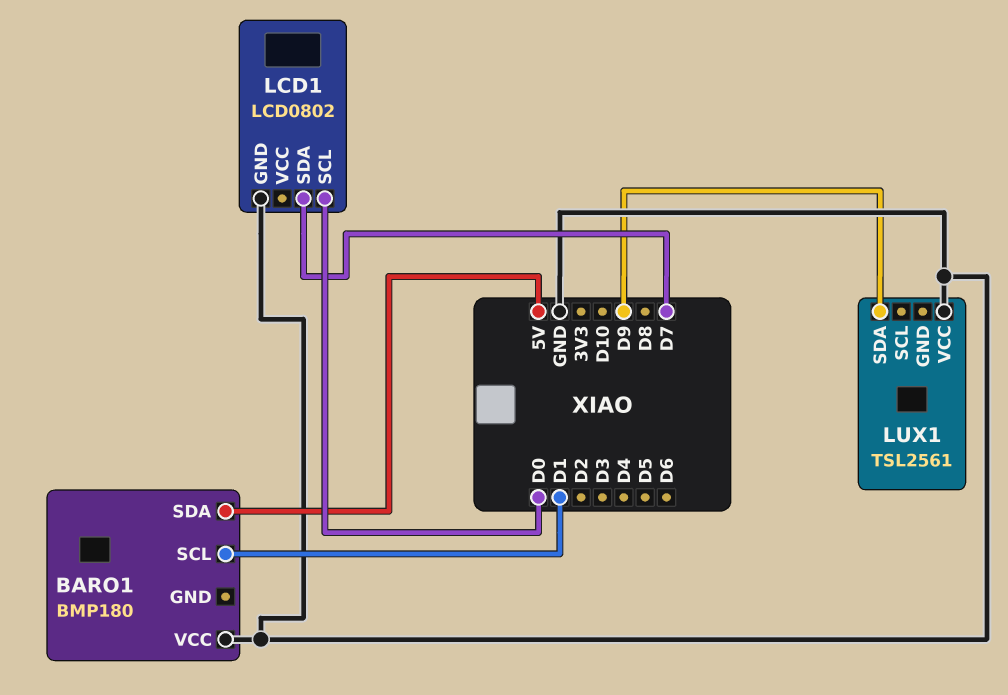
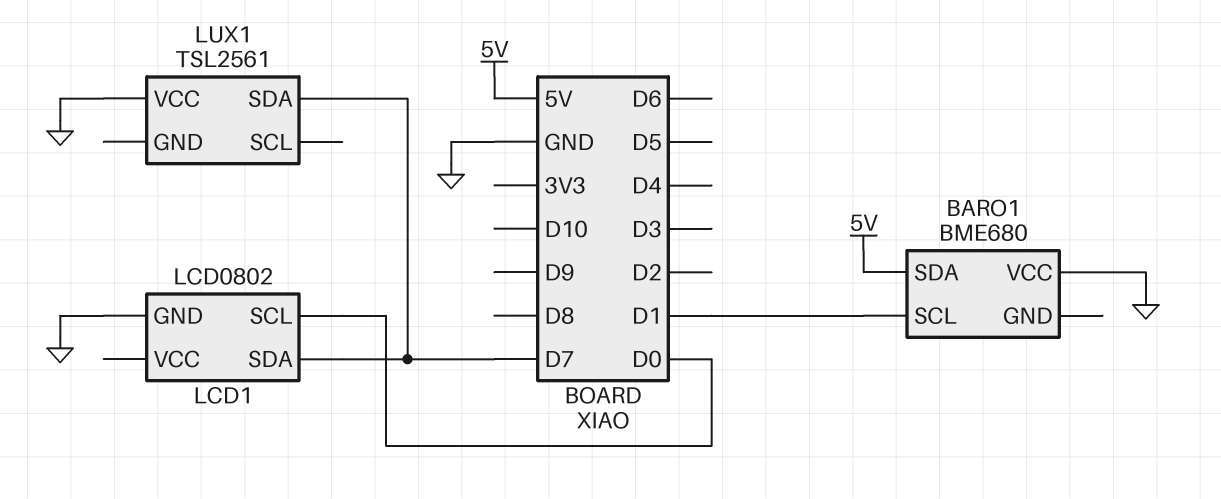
BARO1: BMP180 -> BME680
LUX1 pin SDA: D9 -> D7

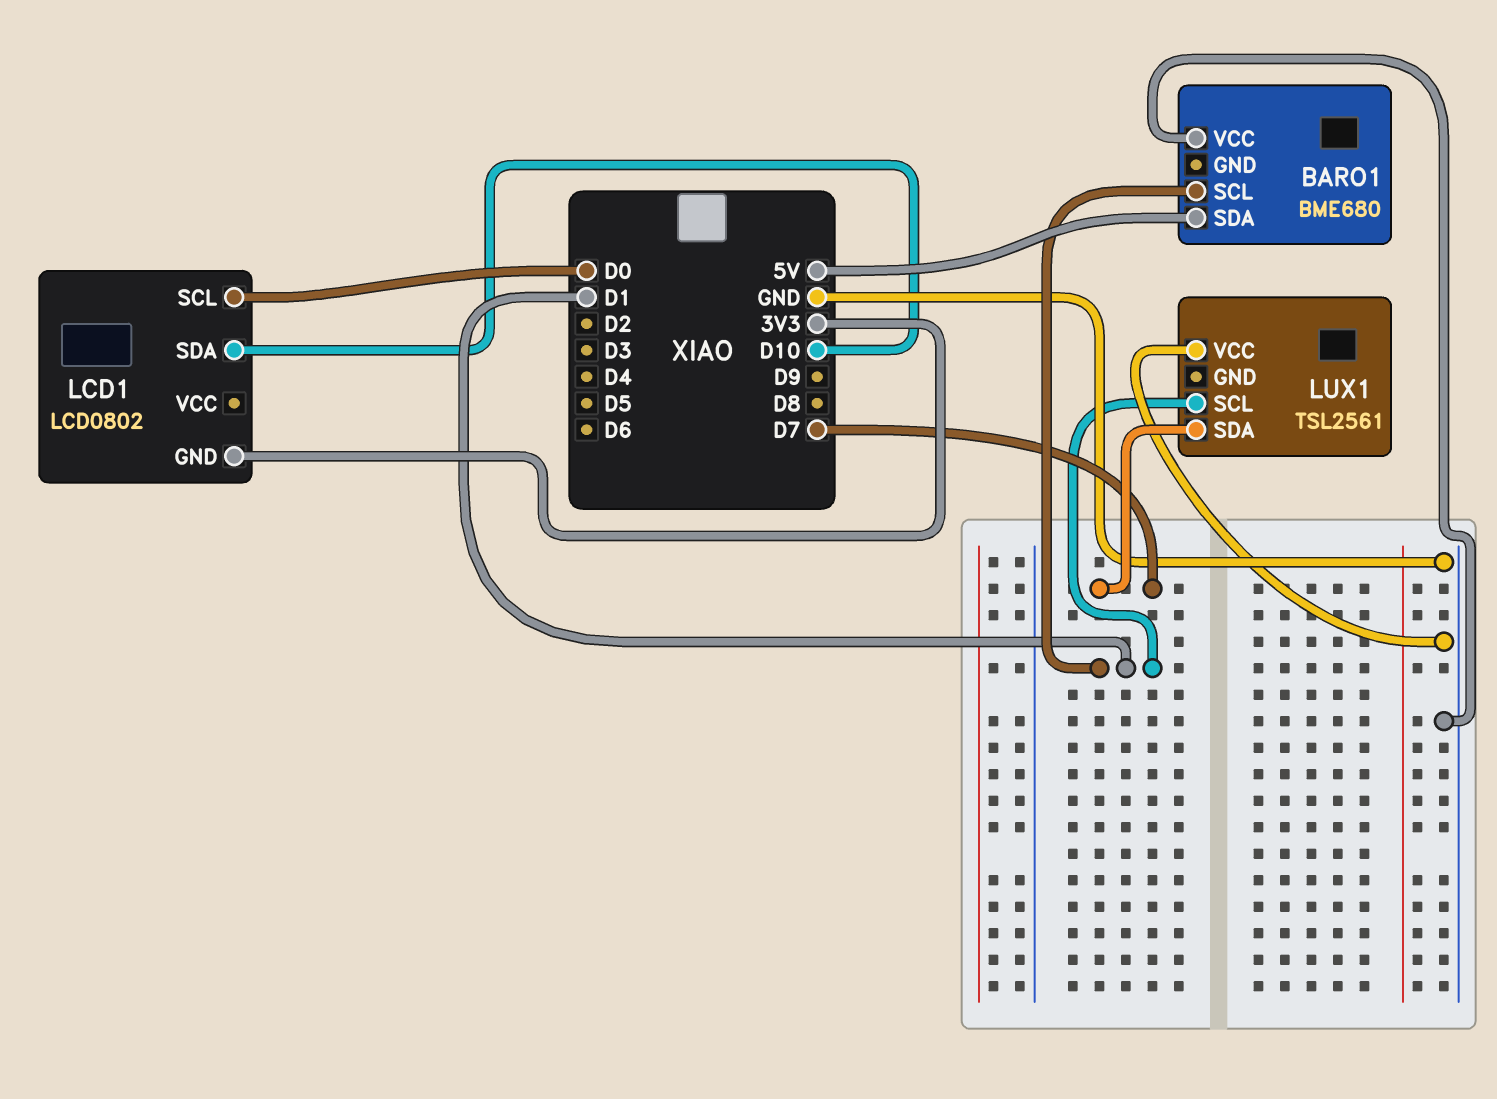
LCD1 pin GND: GND -> 3V3
LCD1 pin SDA: D7 -> D10
LUX1 pin SCL: none -> D1

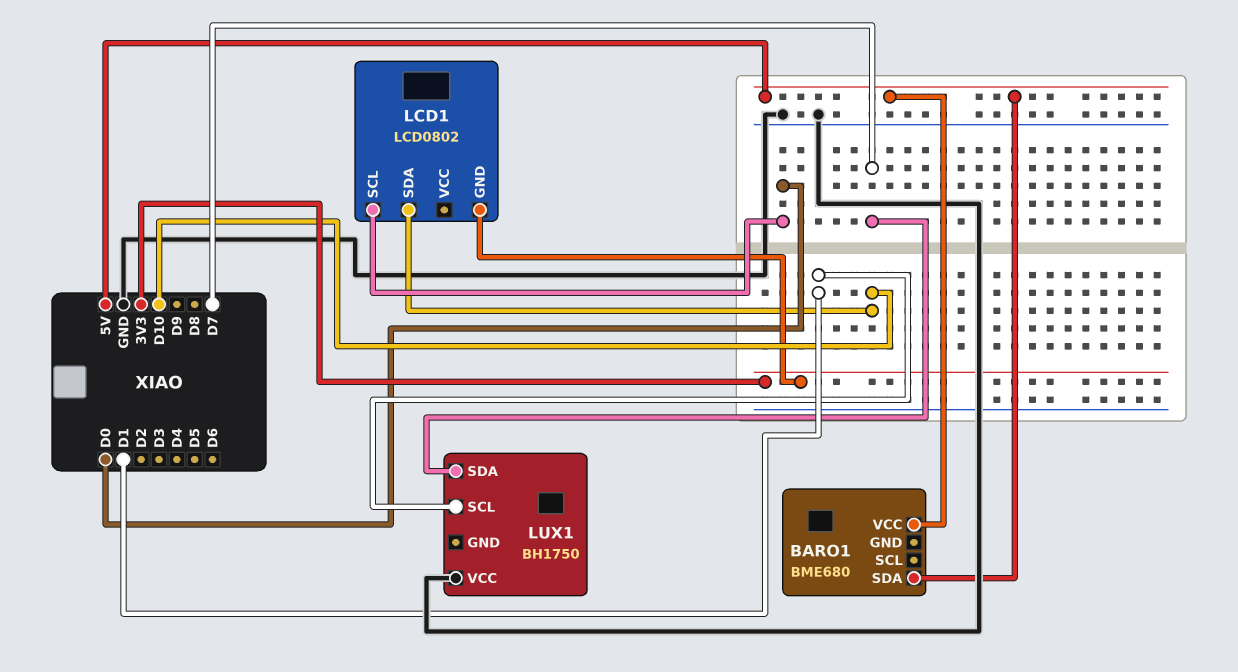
BARO1 pin SCL: D1 -> none
BARO1 pin VCC: GND -> 5V
LUX1: TSL2561 -> BH1750

